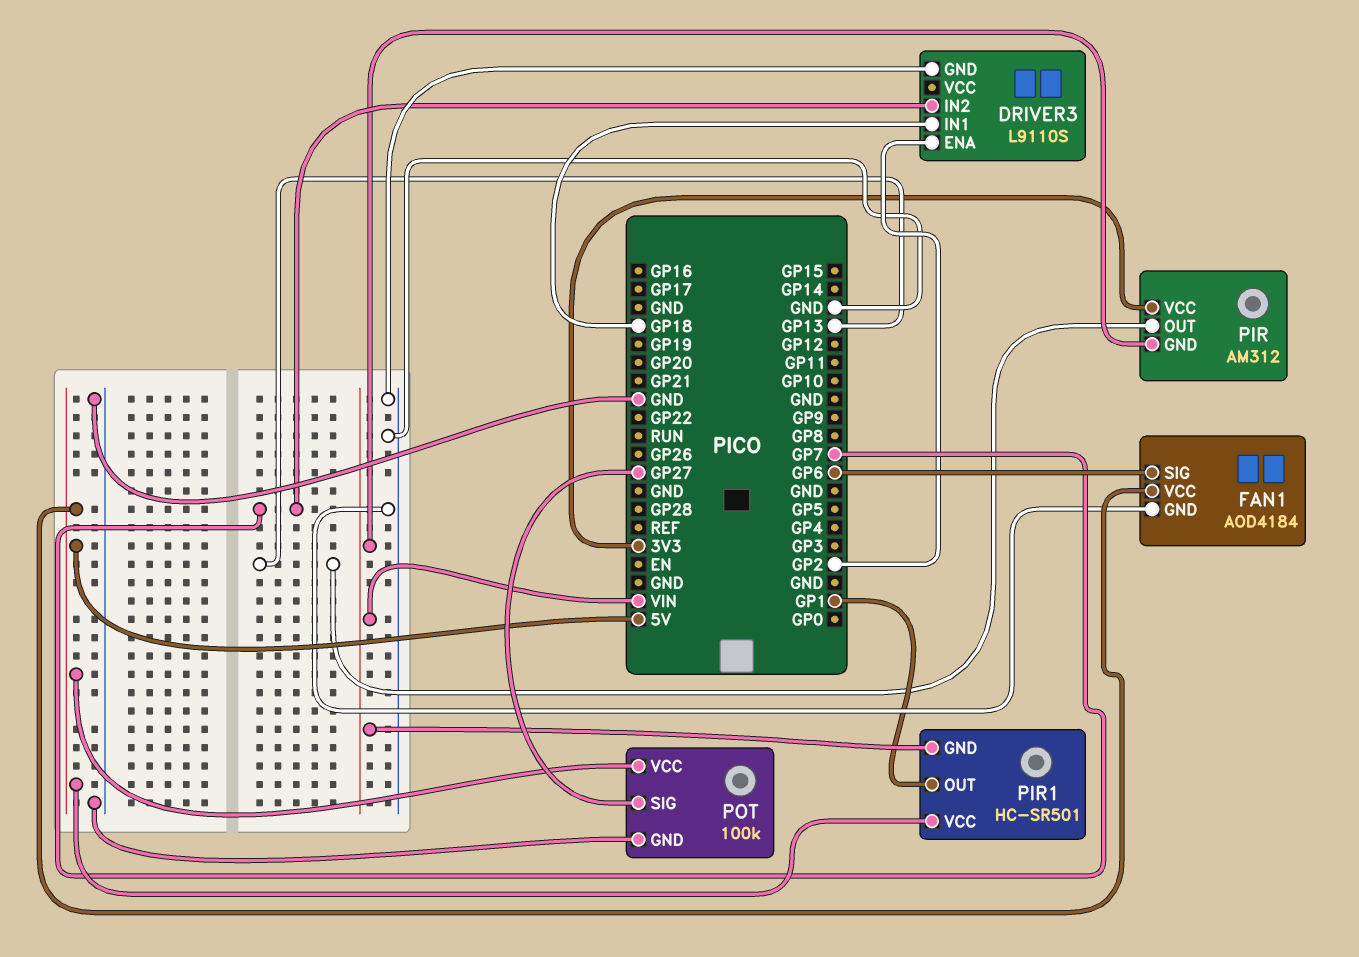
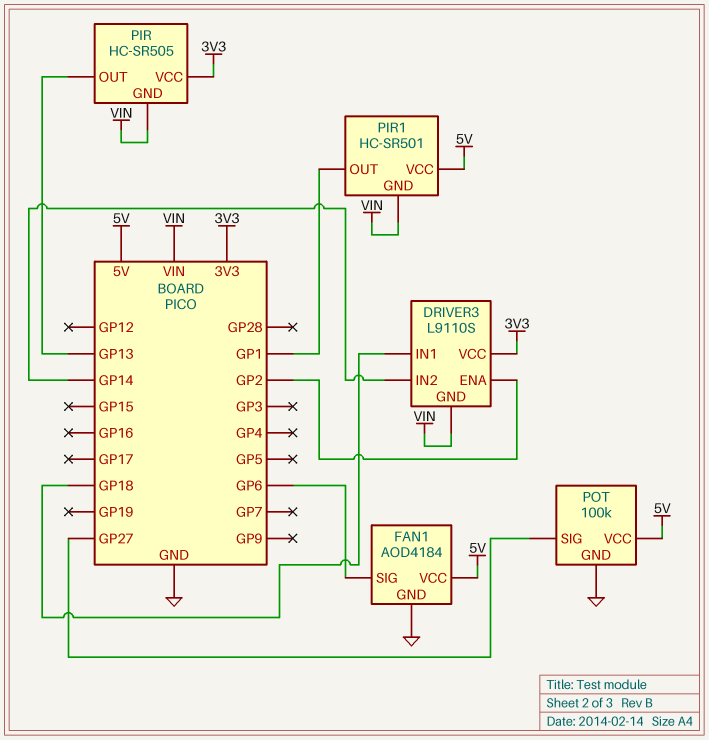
DRIVER3 pin GND: GND -> VIN
DRIVER3 pin IN2: GP7 -> GP14
DRIVER3 pin VCC: none -> 3V3
PIR: AM312 -> HC-SR505

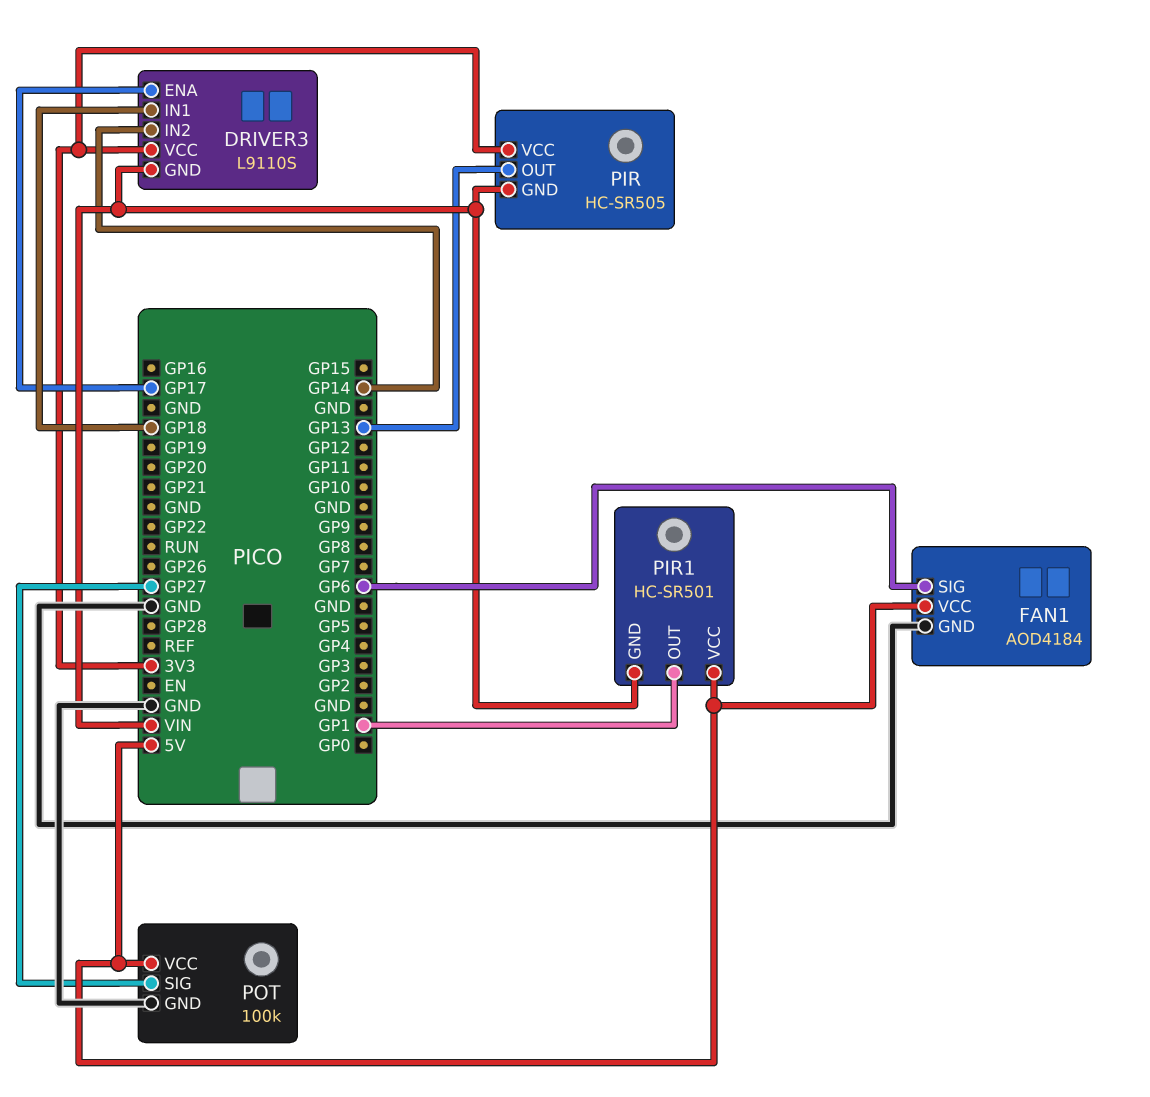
DRIVER3 pin ENA: GP2 -> GP17

